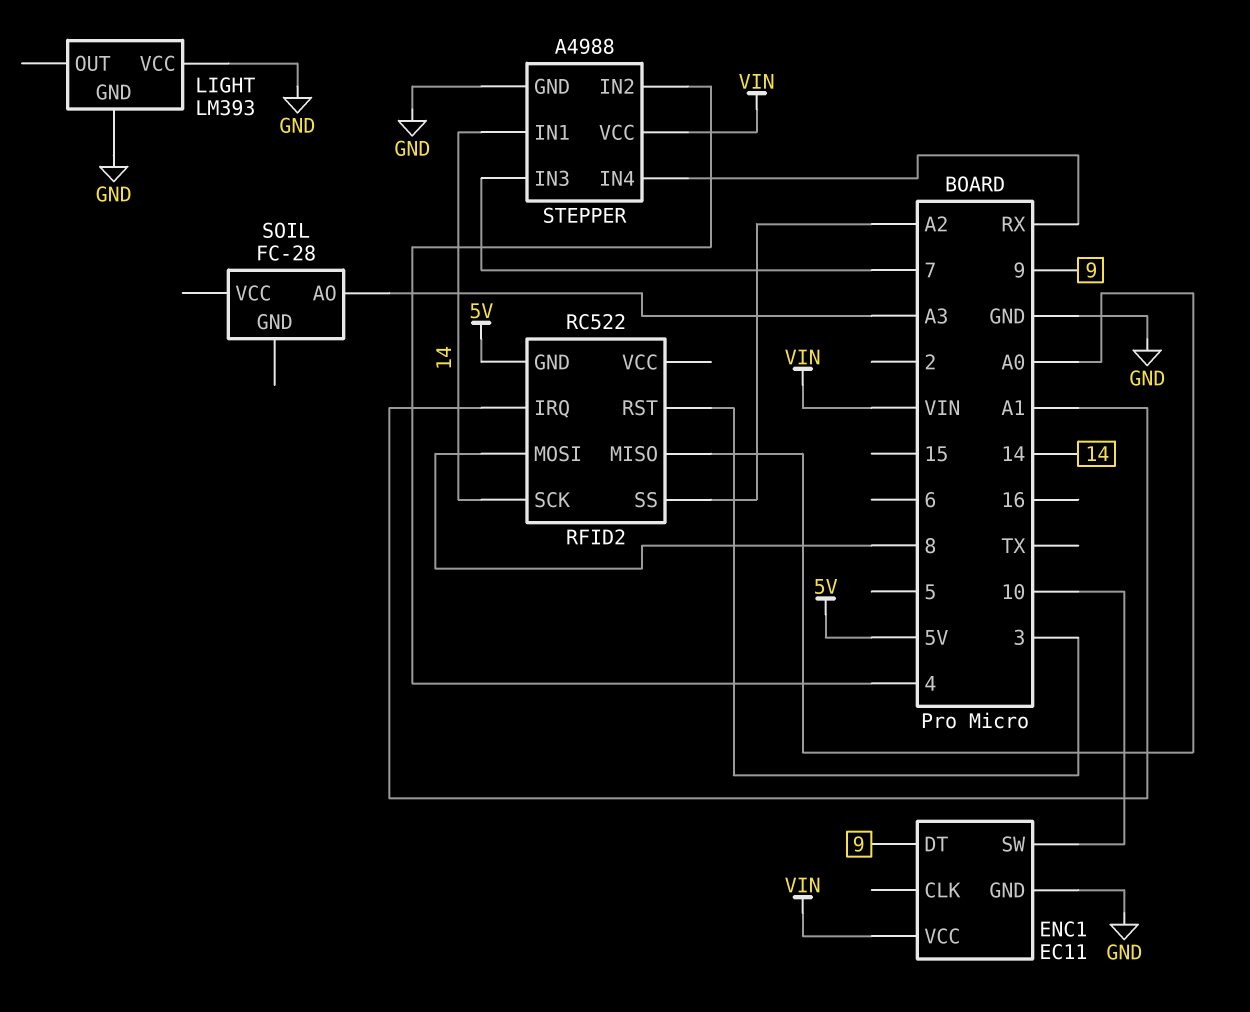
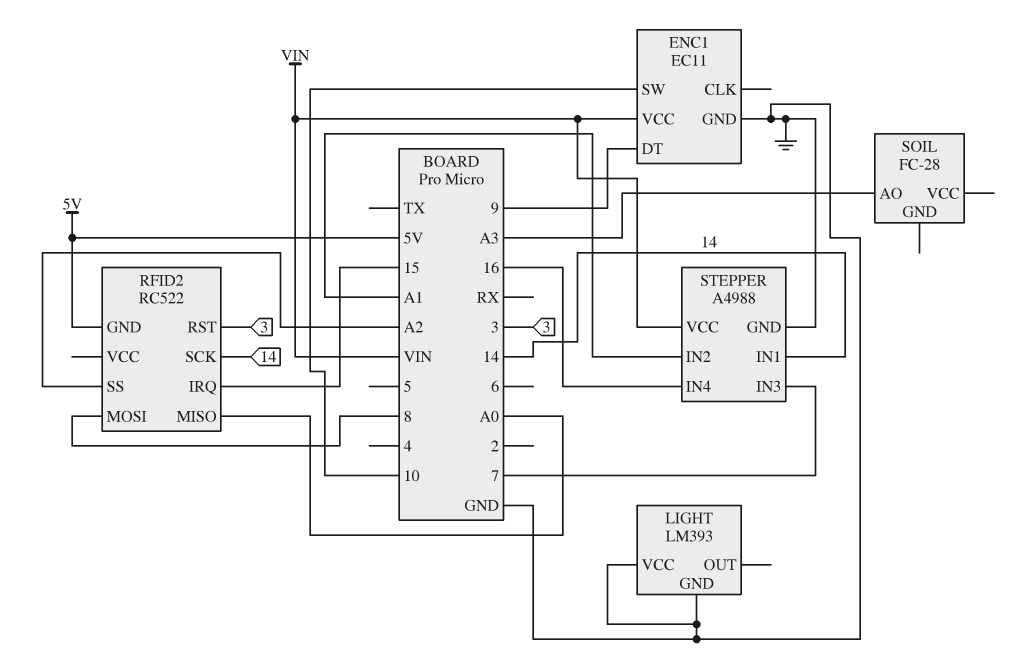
RFID2 pin IRQ: A1 -> 15
STEPPER pin IN2: 4 -> A1
STEPPER pin IN4: RX -> 16

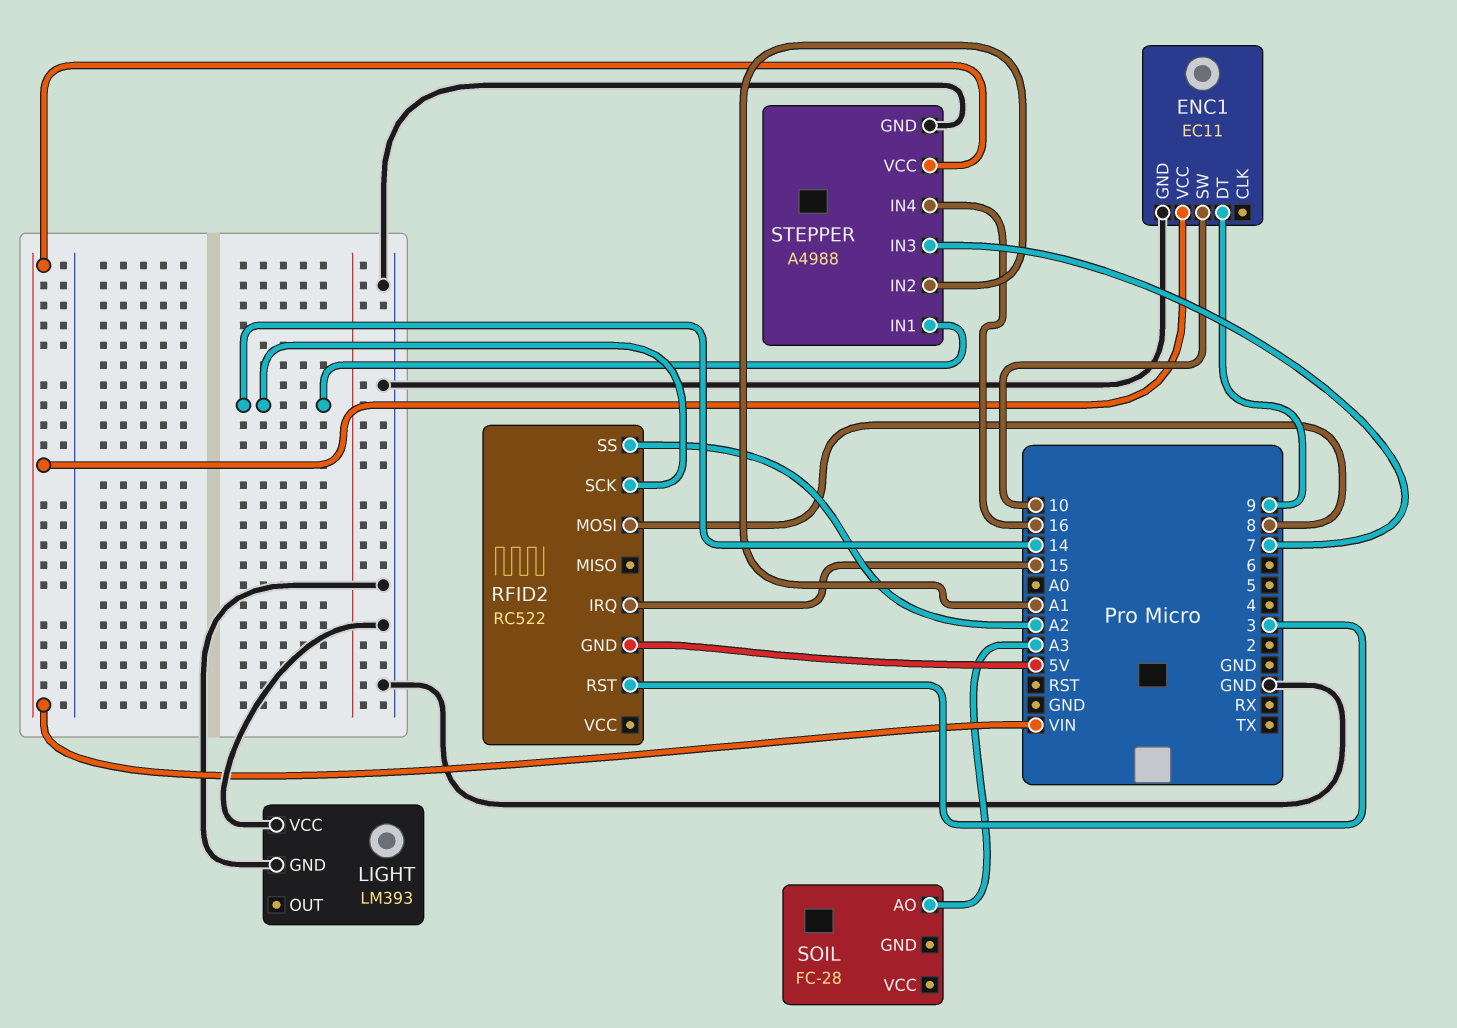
RFID2 pin MISO: A0 -> none

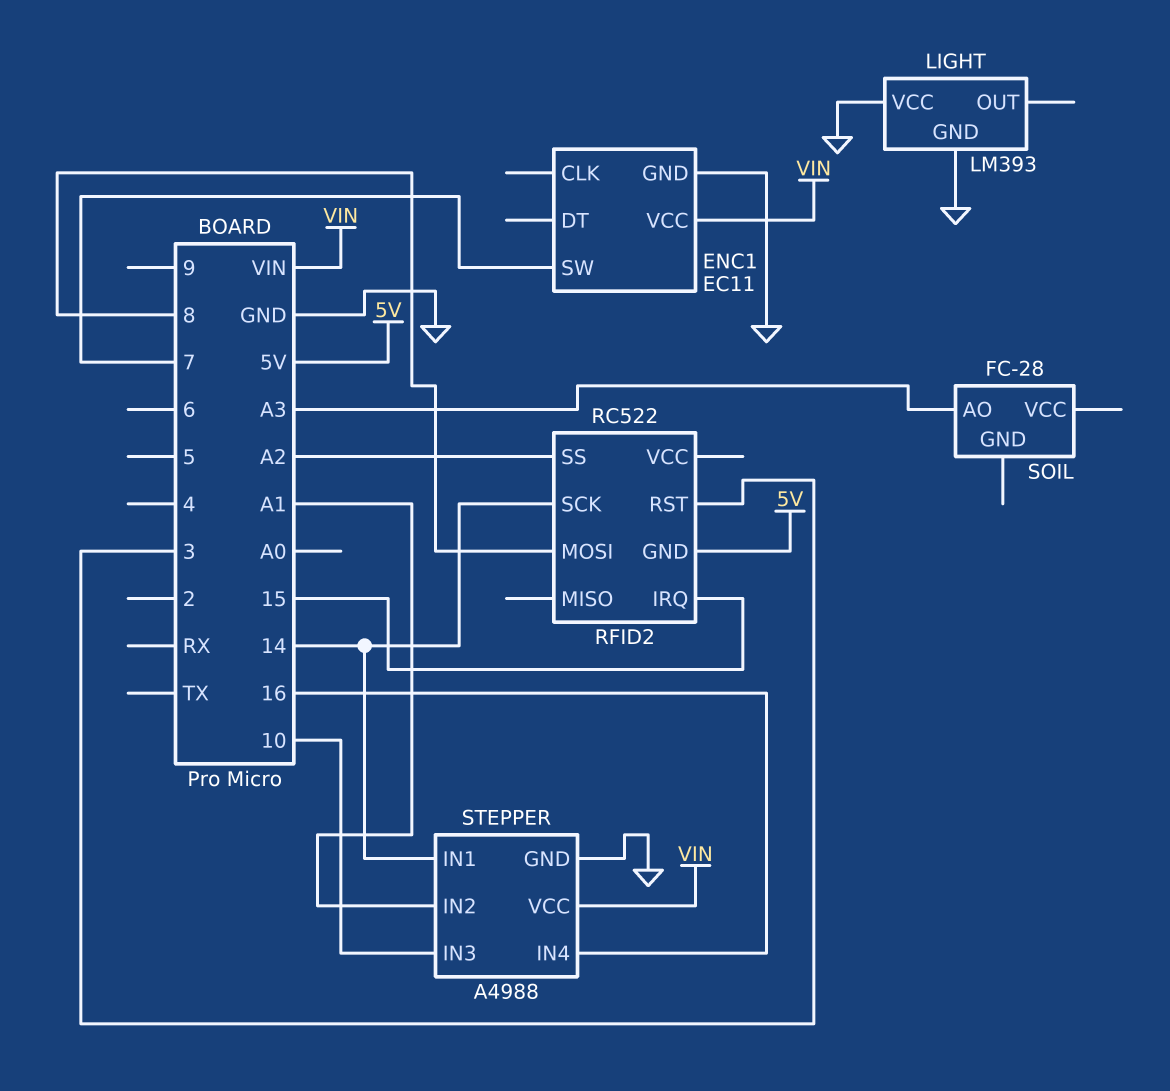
ENC1 pin DT: 9 -> none
ENC1 pin SW: 10 -> 7
STEPPER pin IN3: 7 -> 10

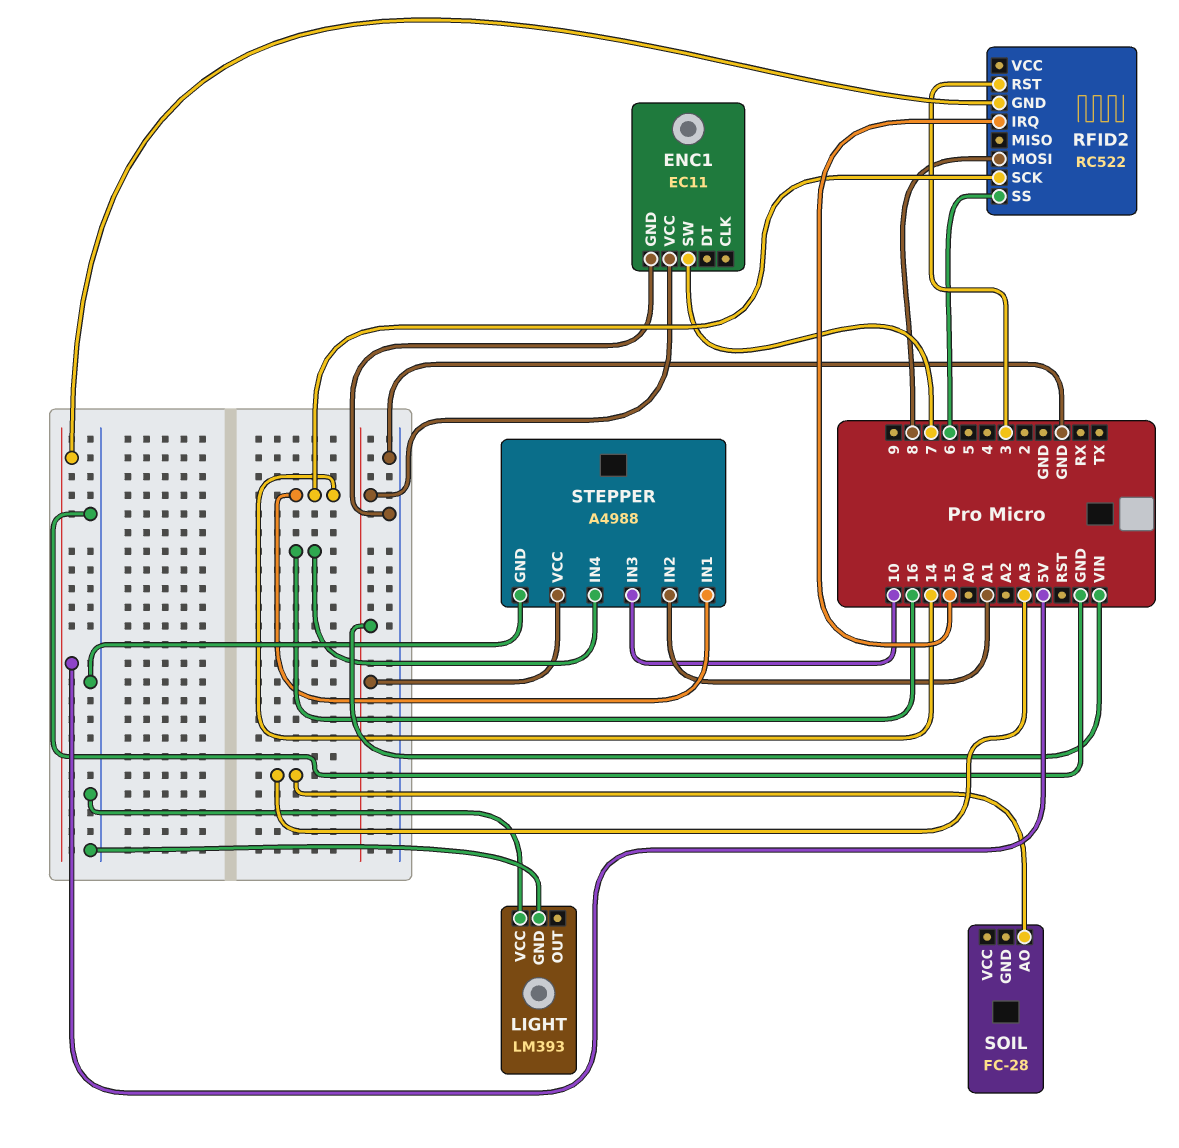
RFID2 pin SS: A2 -> 6

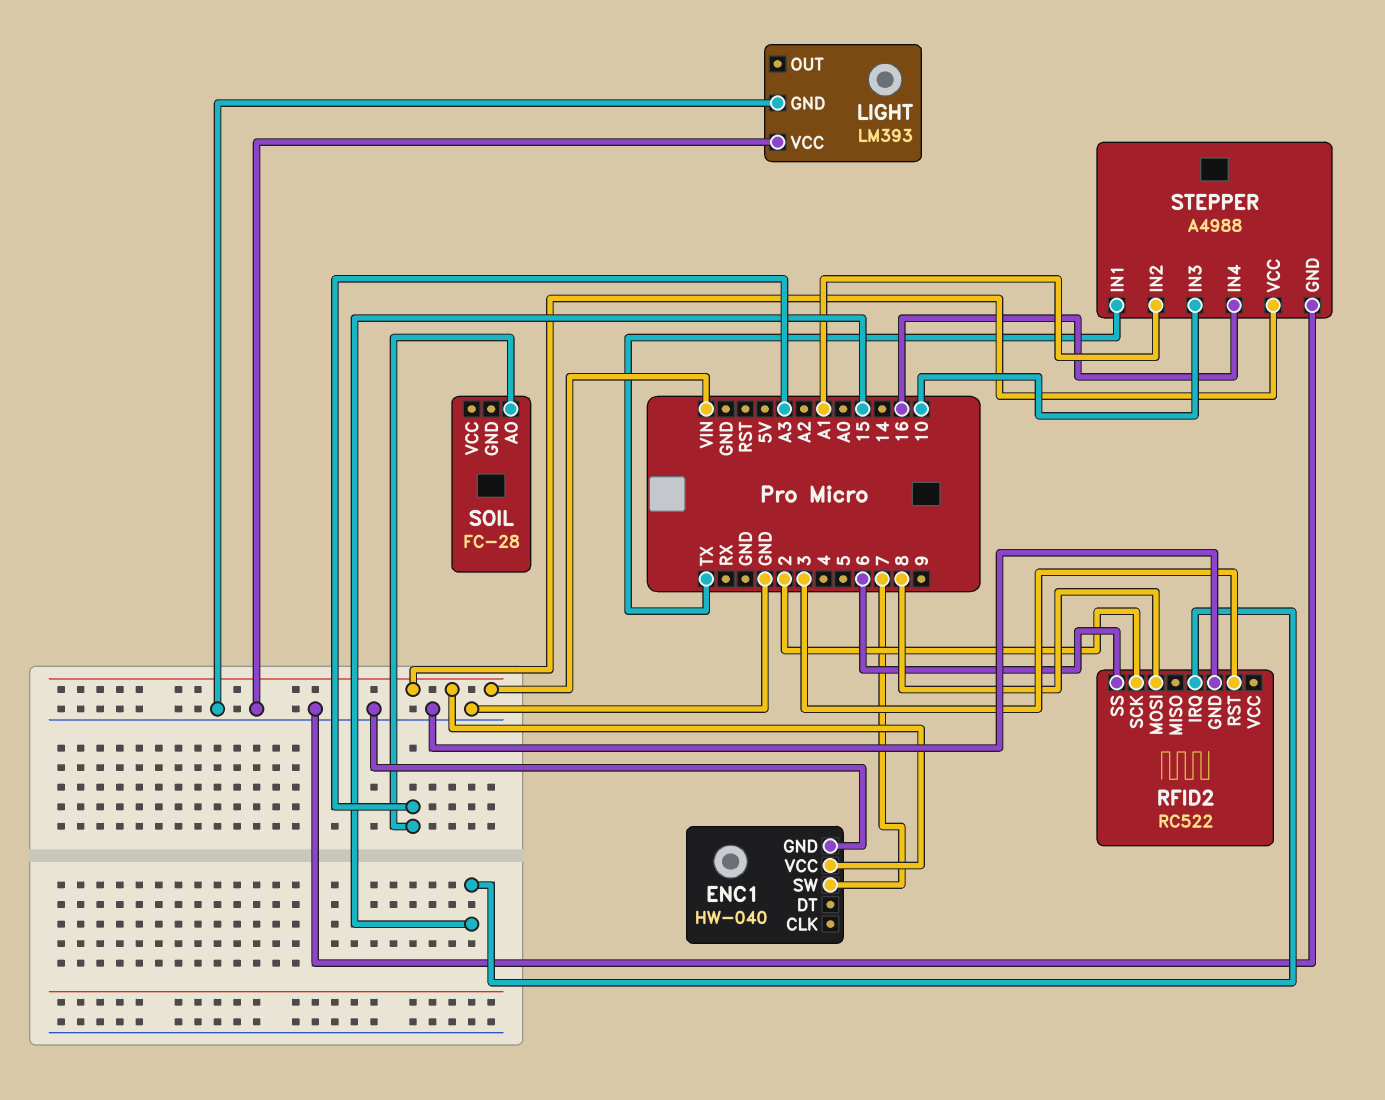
ENC1: EC11 -> HW-040
RFID2 pin GND: 5V -> GND
RFID2 pin SCK: 14 -> 2
STEPPER pin IN1: 14 -> TX

